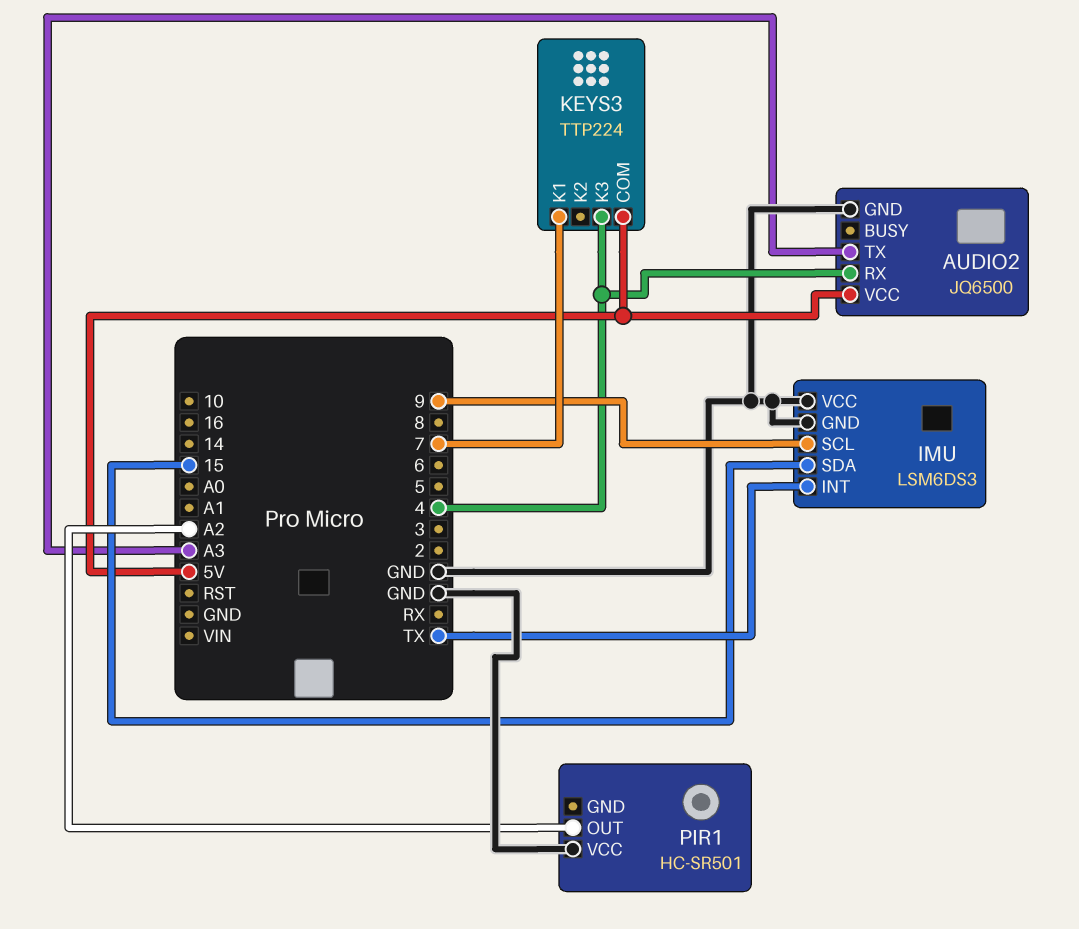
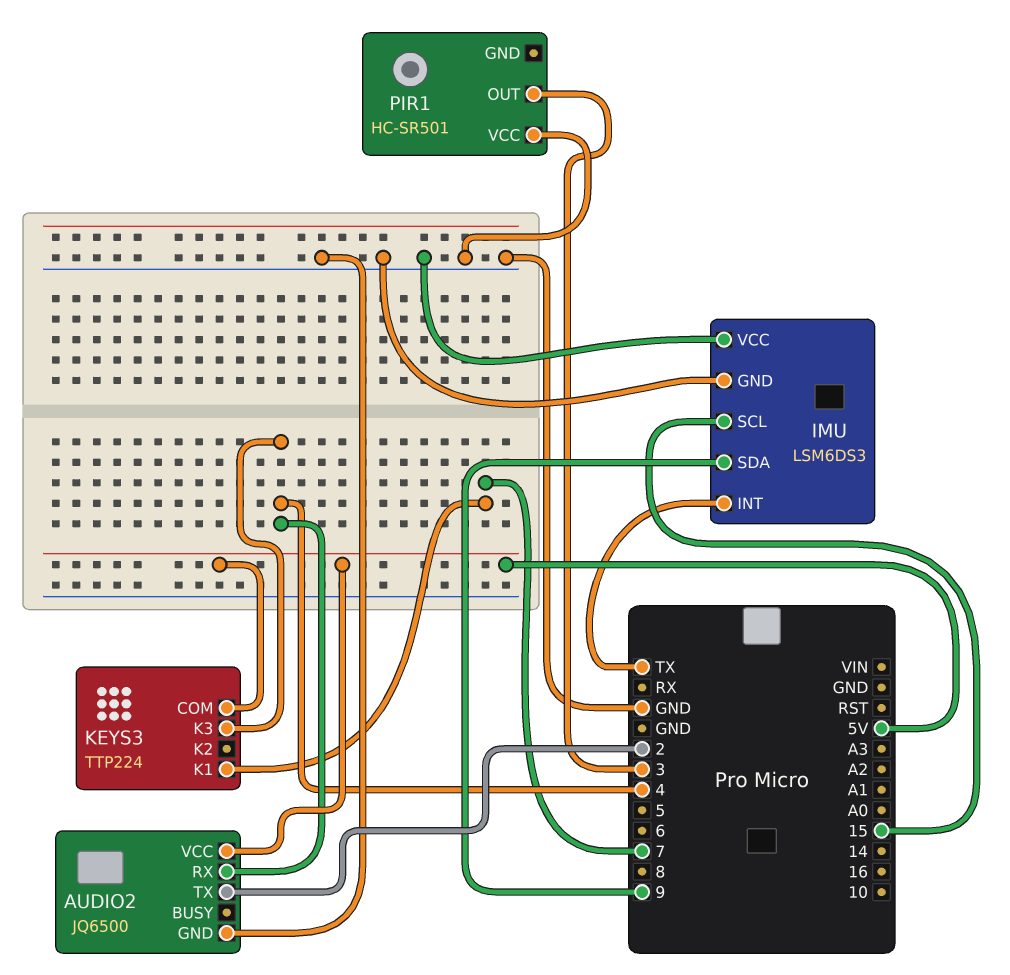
AUDIO2 pin TX: A3 -> 2
IMU pin SCL: 9 -> 15
IMU pin SDA: 15 -> 9
PIR1 pin OUT: A2 -> 3

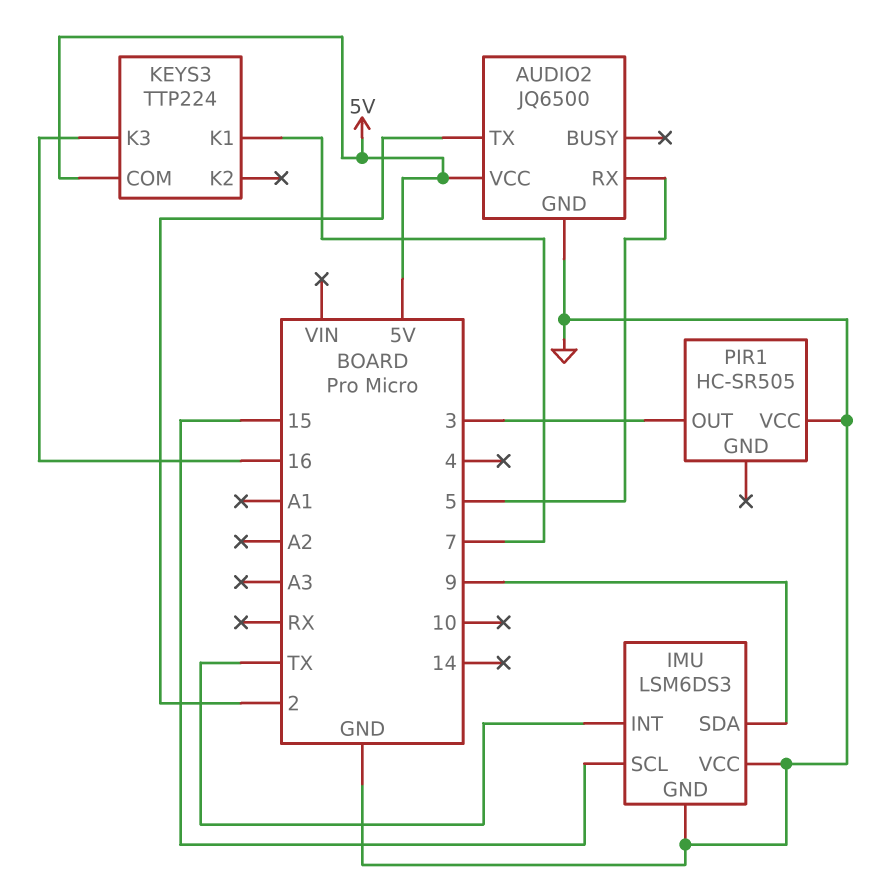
AUDIO2 pin RX: 4 -> 5
KEYS3 pin K3: 4 -> 16
PIR1: HC-SR501 -> HC-SR505

